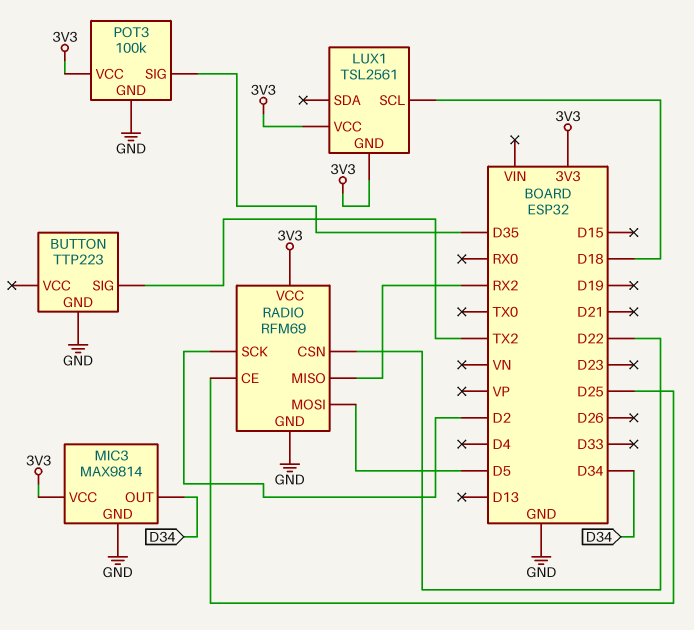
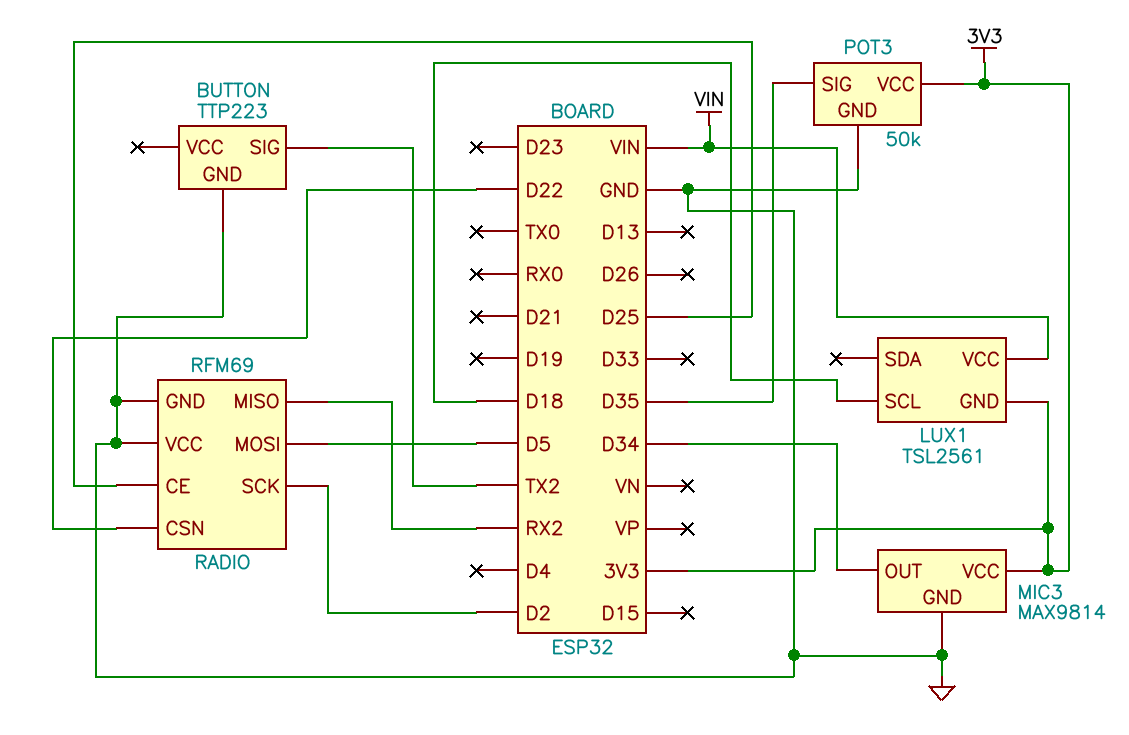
LUX1 pin VCC: 3V3 -> VIN
POT3: 100k -> 50k
RADIO pin VCC: 3V3 -> GND

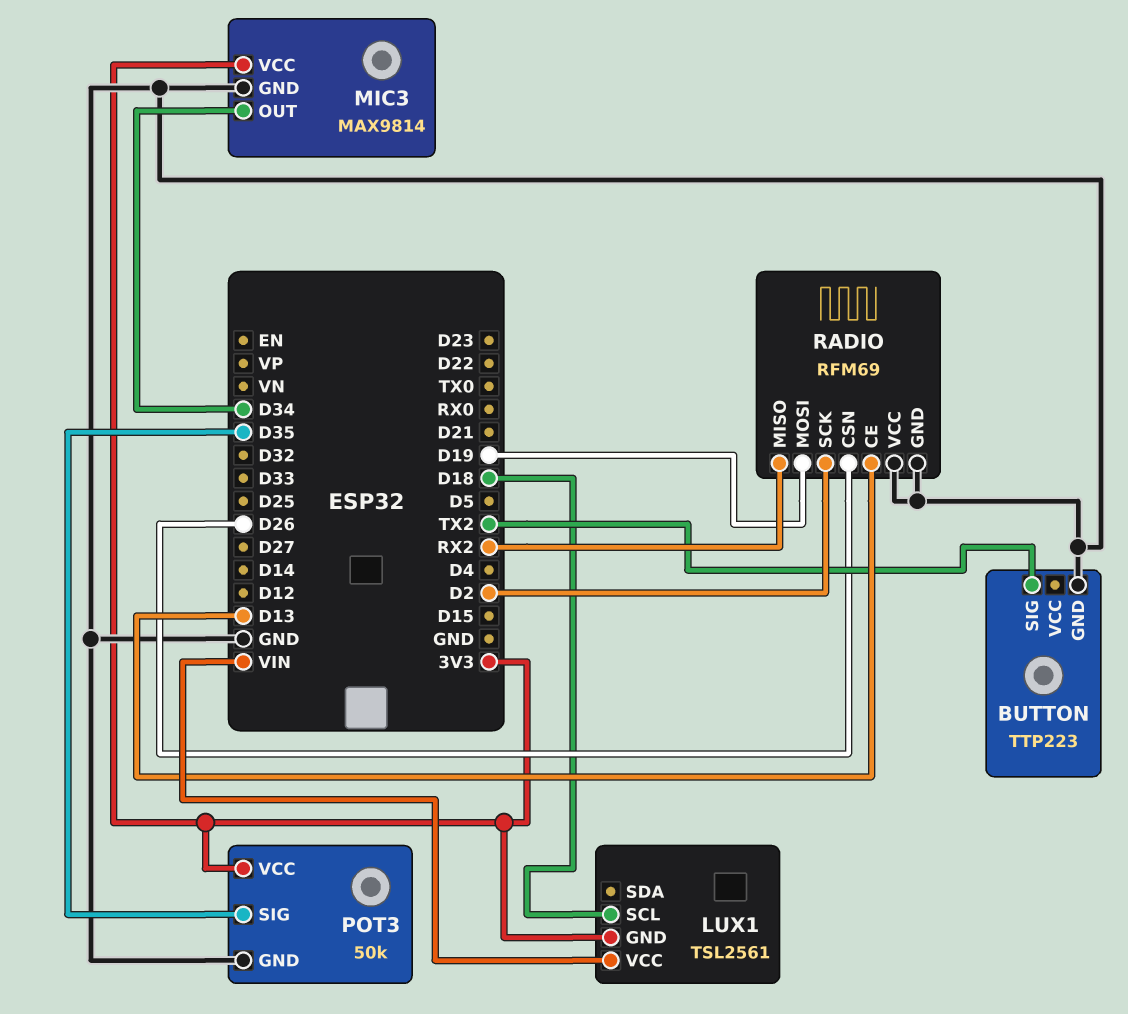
RADIO pin CE: D25 -> D13
RADIO pin CSN: D22 -> D26
RADIO pin MOSI: D5 -> D19

